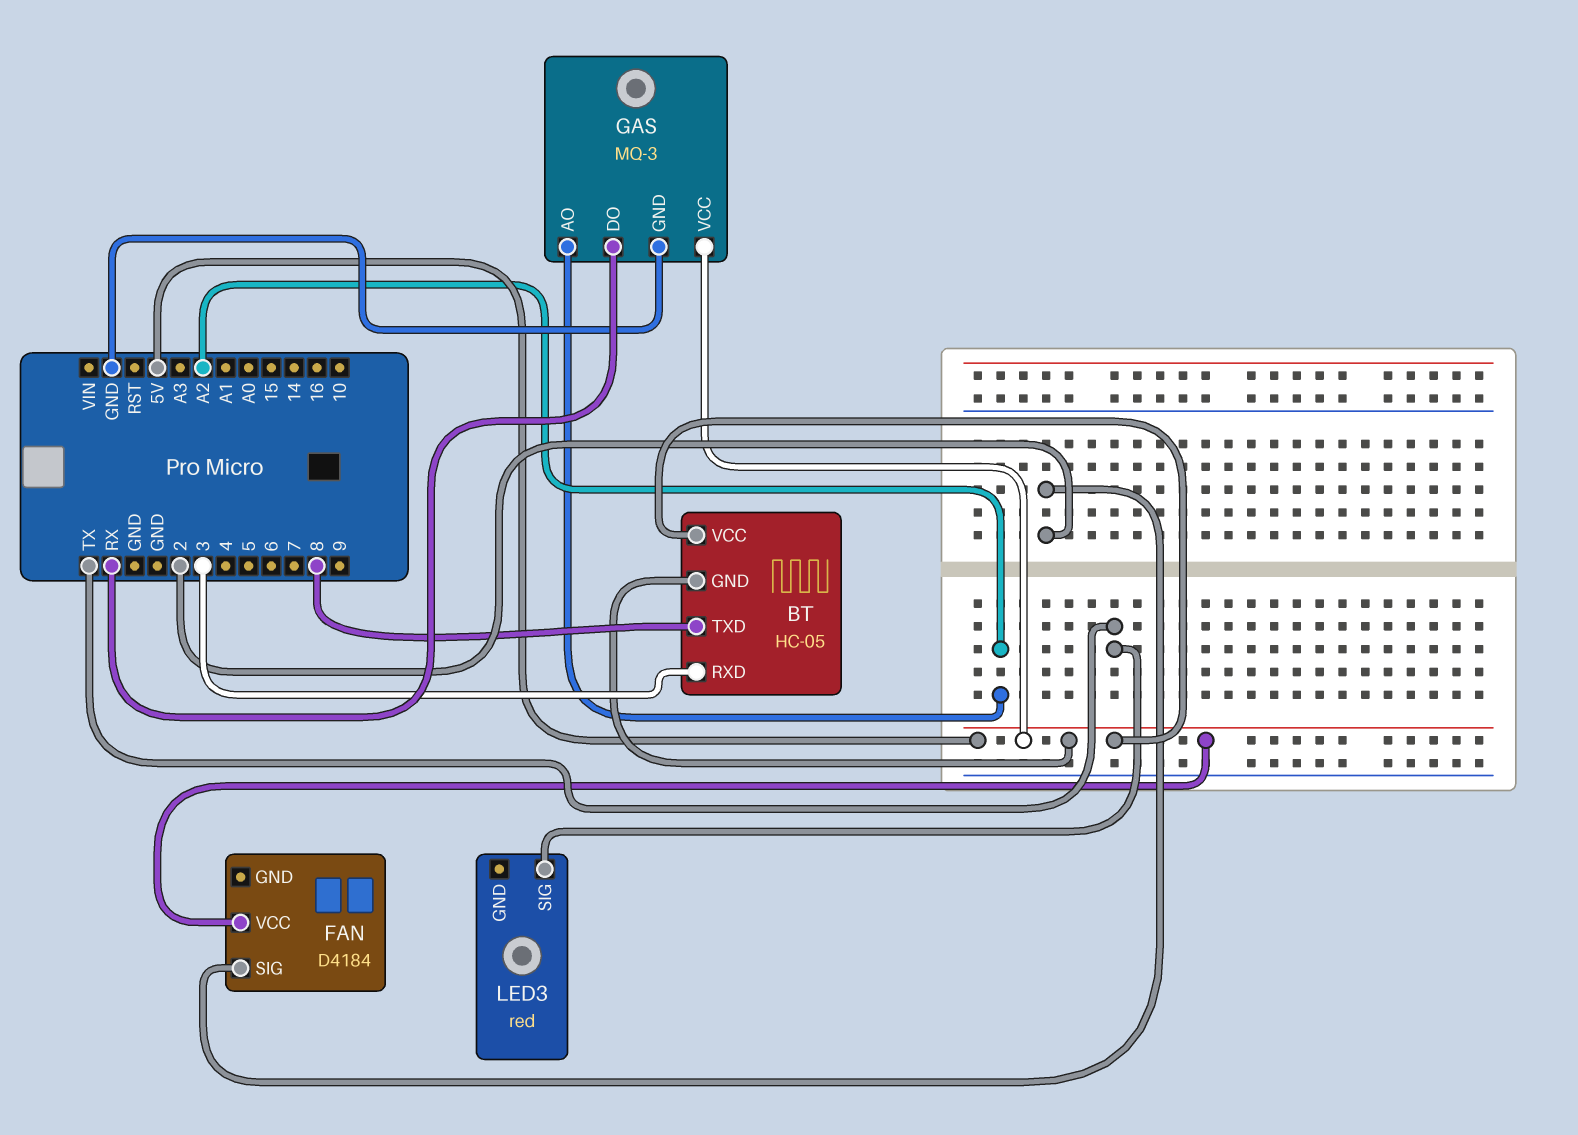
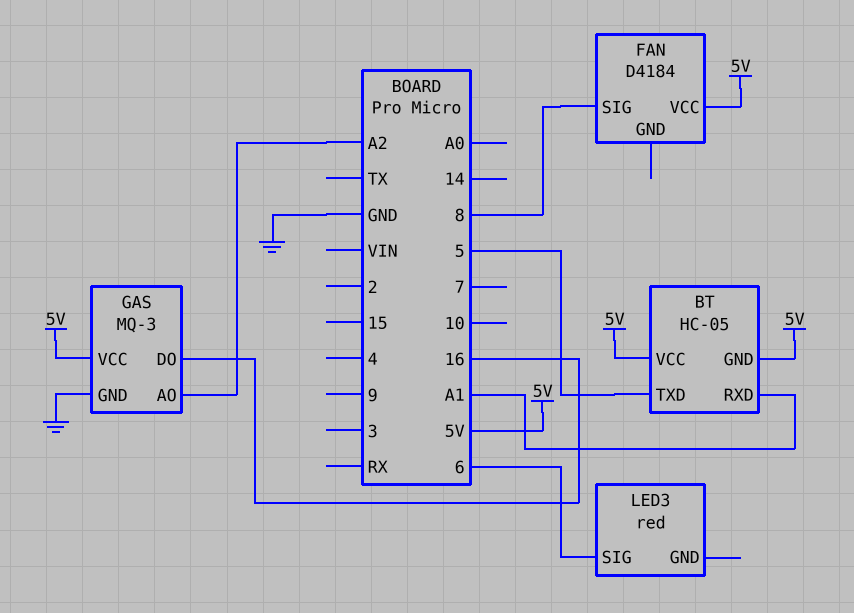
BT pin RXD: 3 -> A1
BT pin TXD: 8 -> 5
FAN pin SIG: 2 -> 8
GAS pin DO: RX -> 16
LED3 pin SIG: TX -> 6

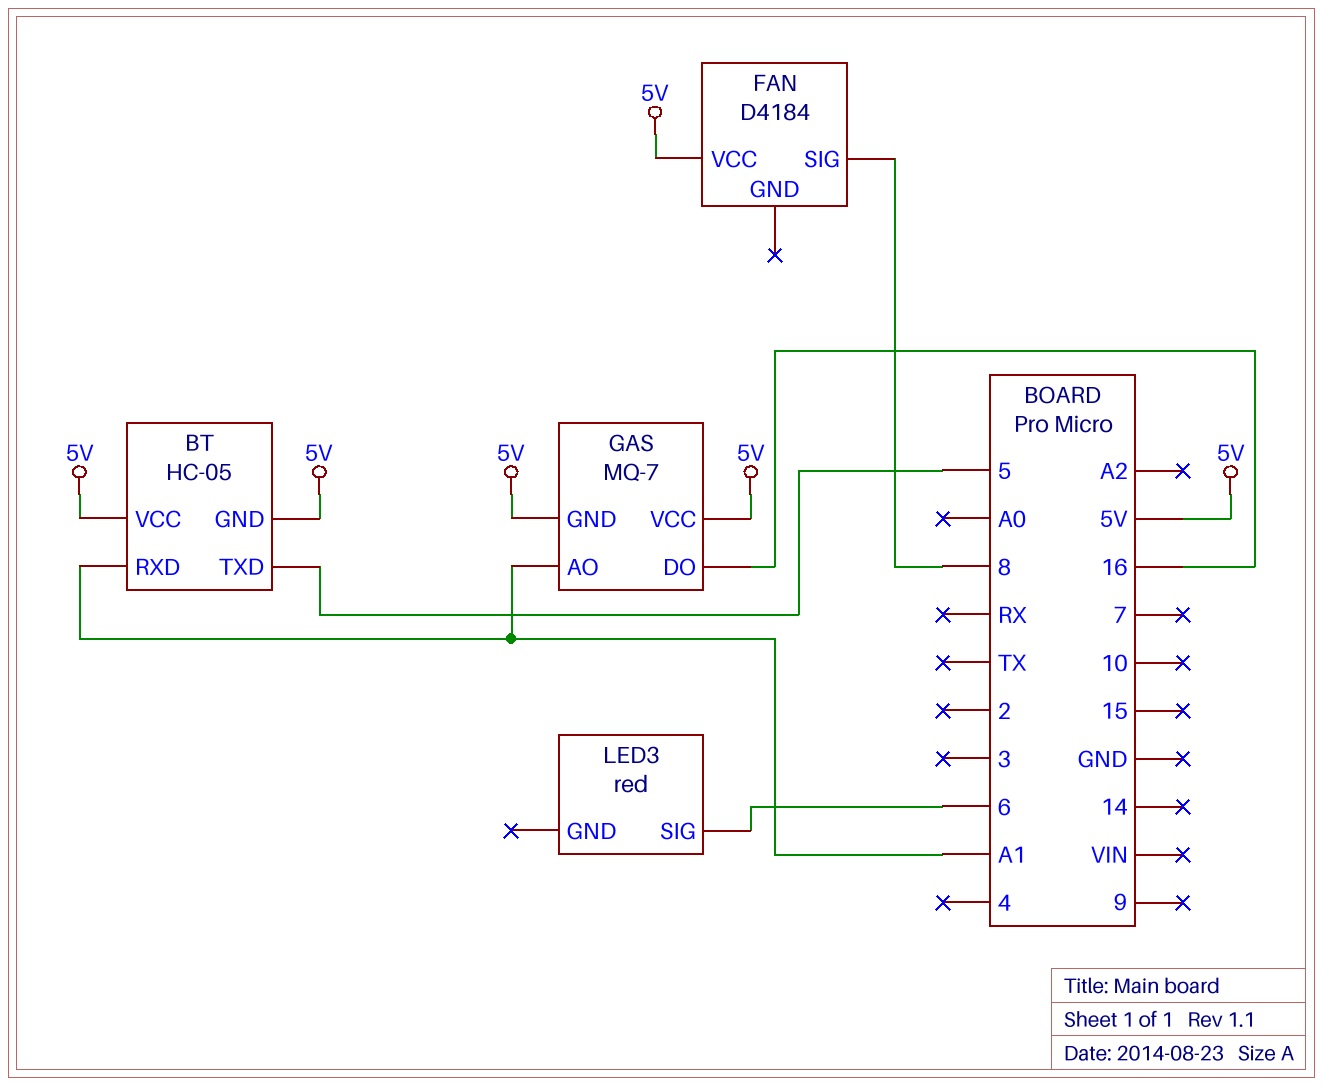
GAS: MQ-3 -> MQ-7
GAS pin AO: A2 -> A1
GAS pin GND: GND -> 5V

